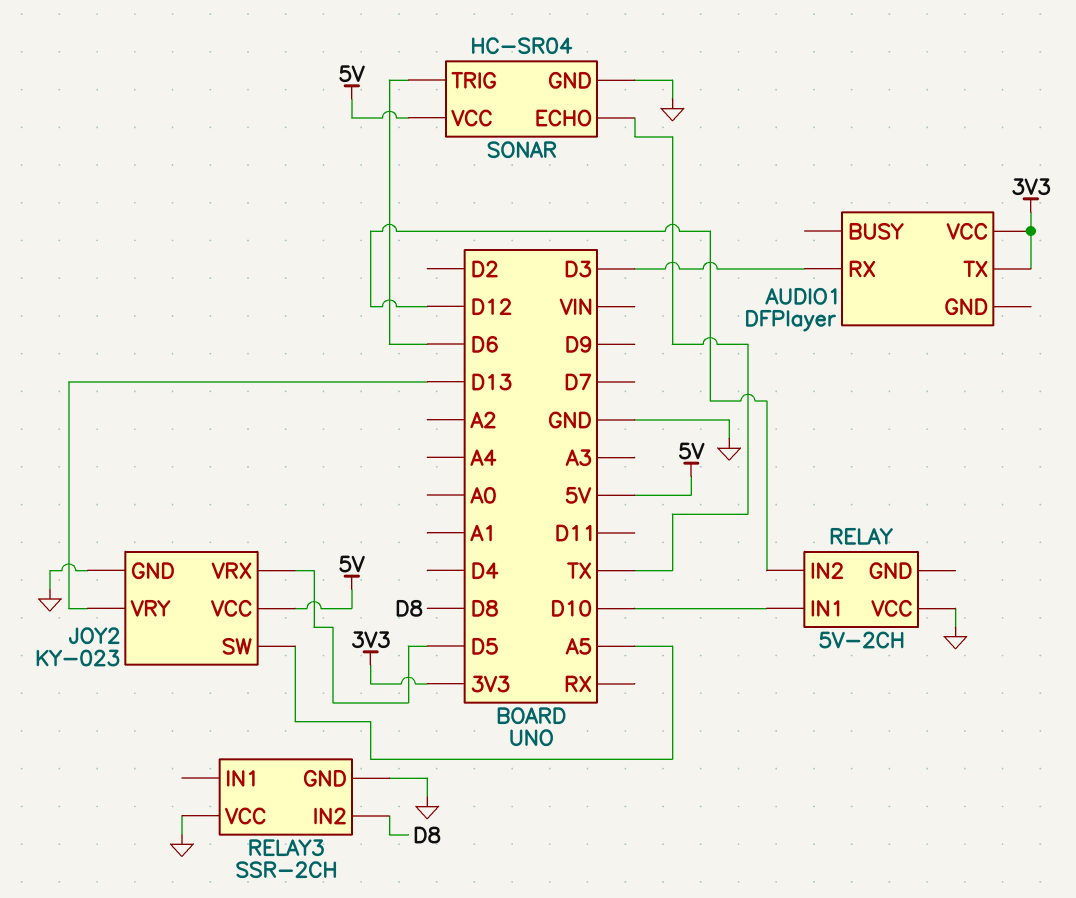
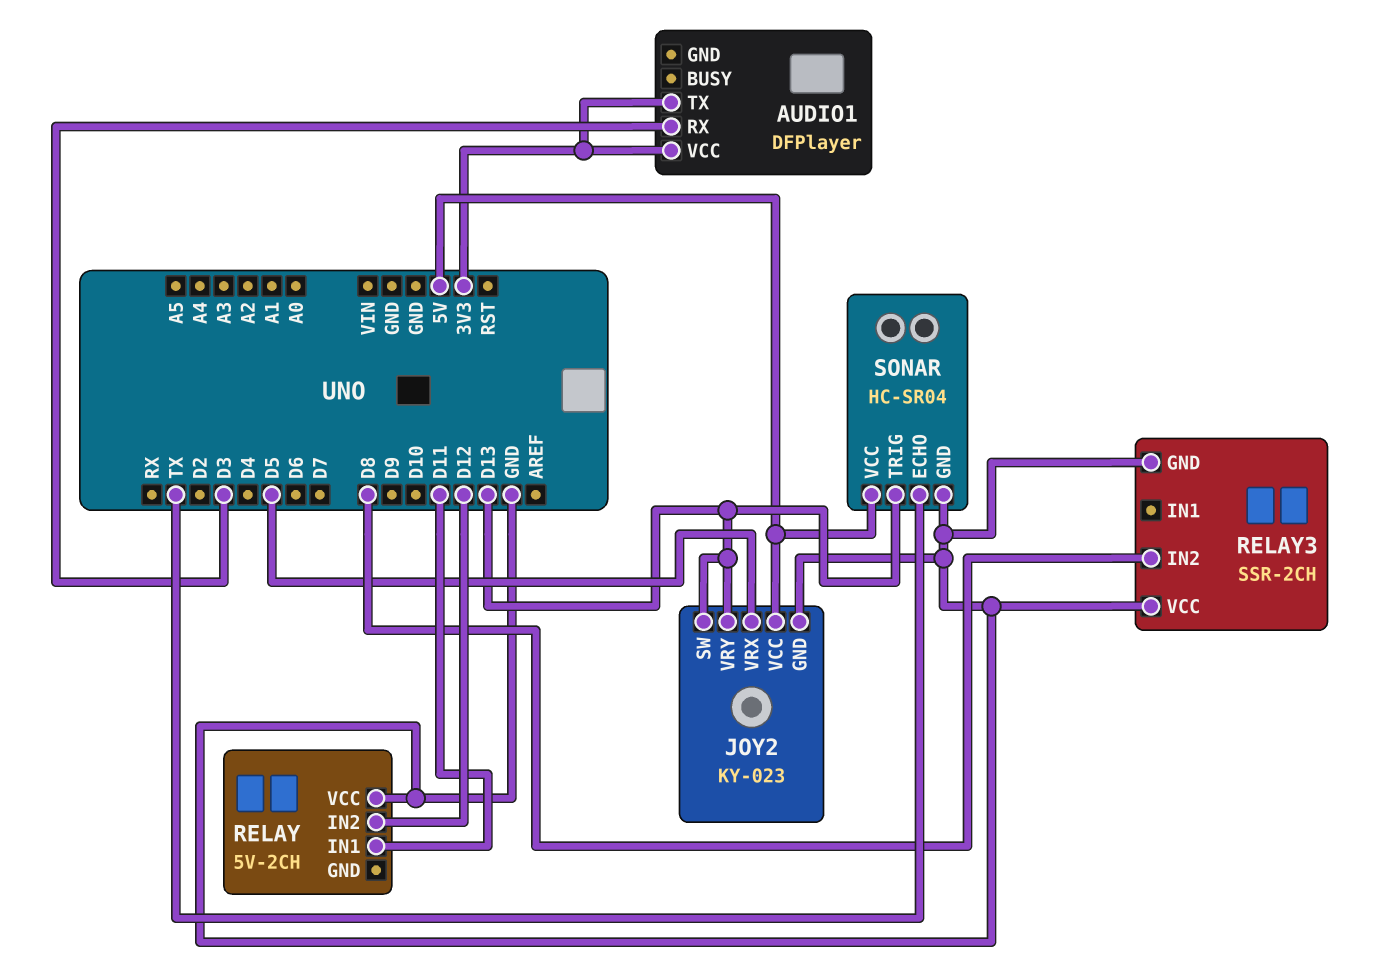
JOY2 pin SW: A5 -> D13
RELAY pin IN1: D10 -> D11
SONAR pin TRIG: D6 -> D13

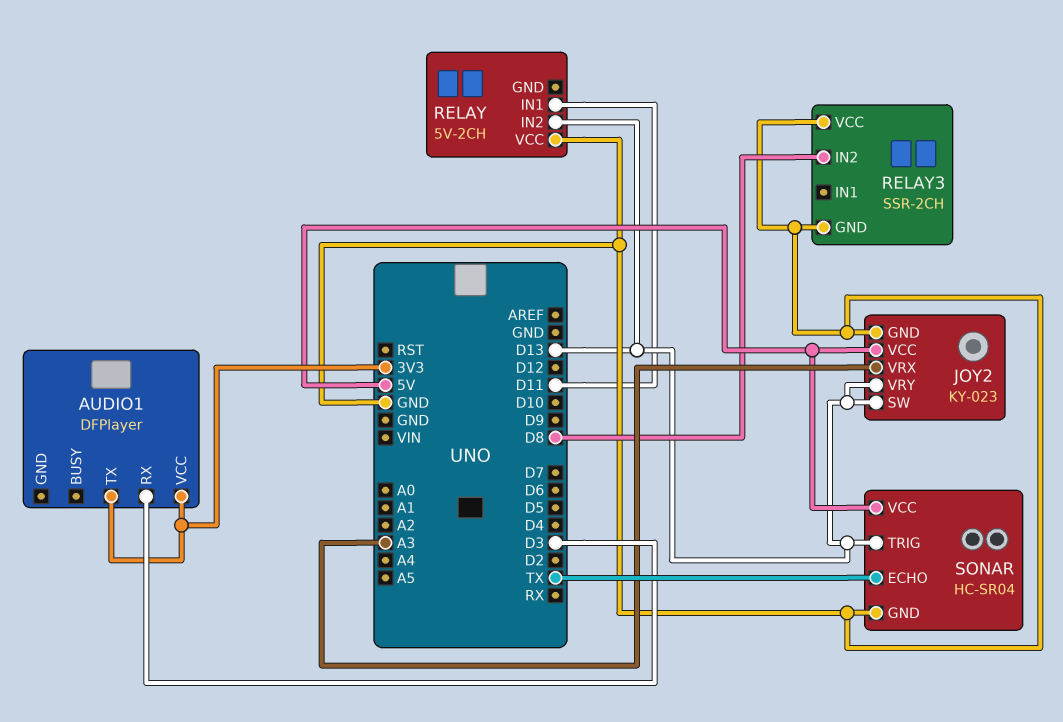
JOY2 pin VRX: D5 -> A3
RELAY pin IN2: D12 -> D13

